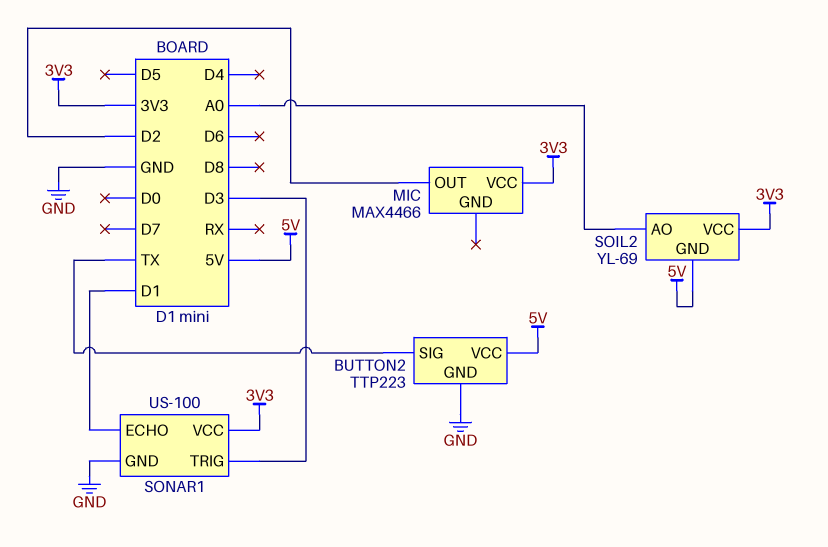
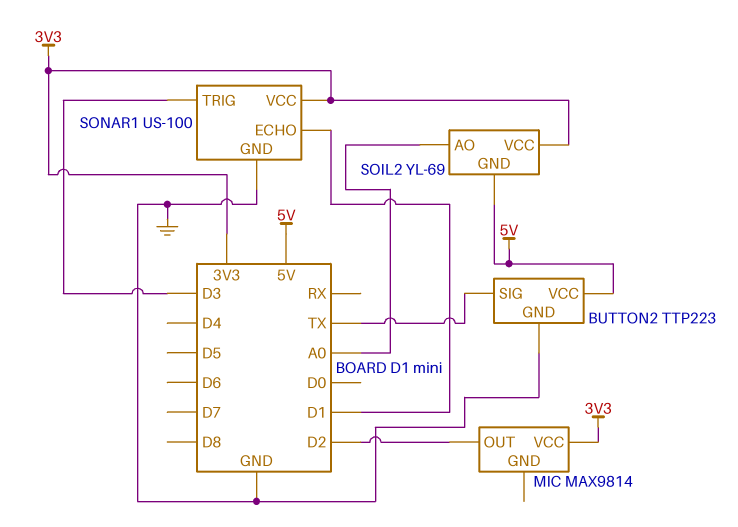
MIC: MAX4466 -> MAX9814

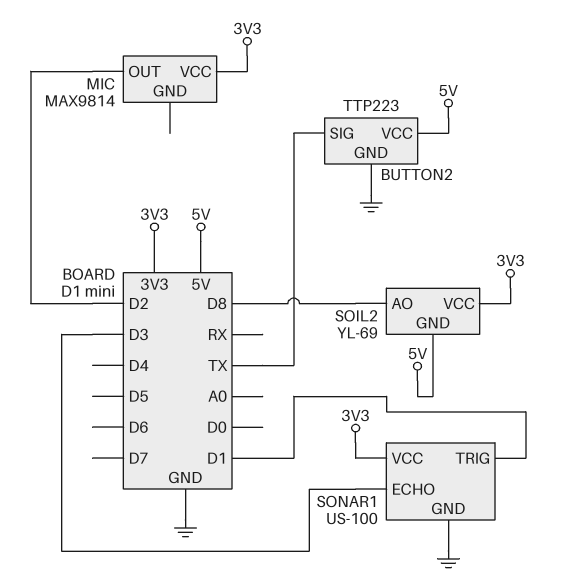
SOIL2 pin AO: A0 -> D8
SONAR1 pin ECHO: D1 -> D3
SONAR1 pin TRIG: D3 -> D1

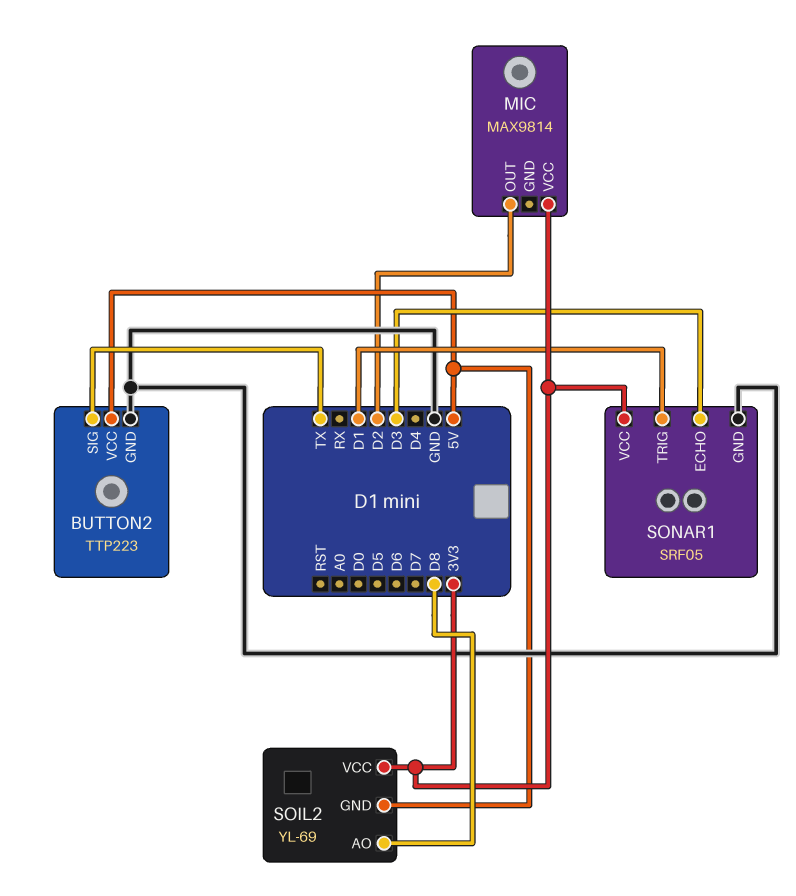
SONAR1: US-100 -> SRF05

